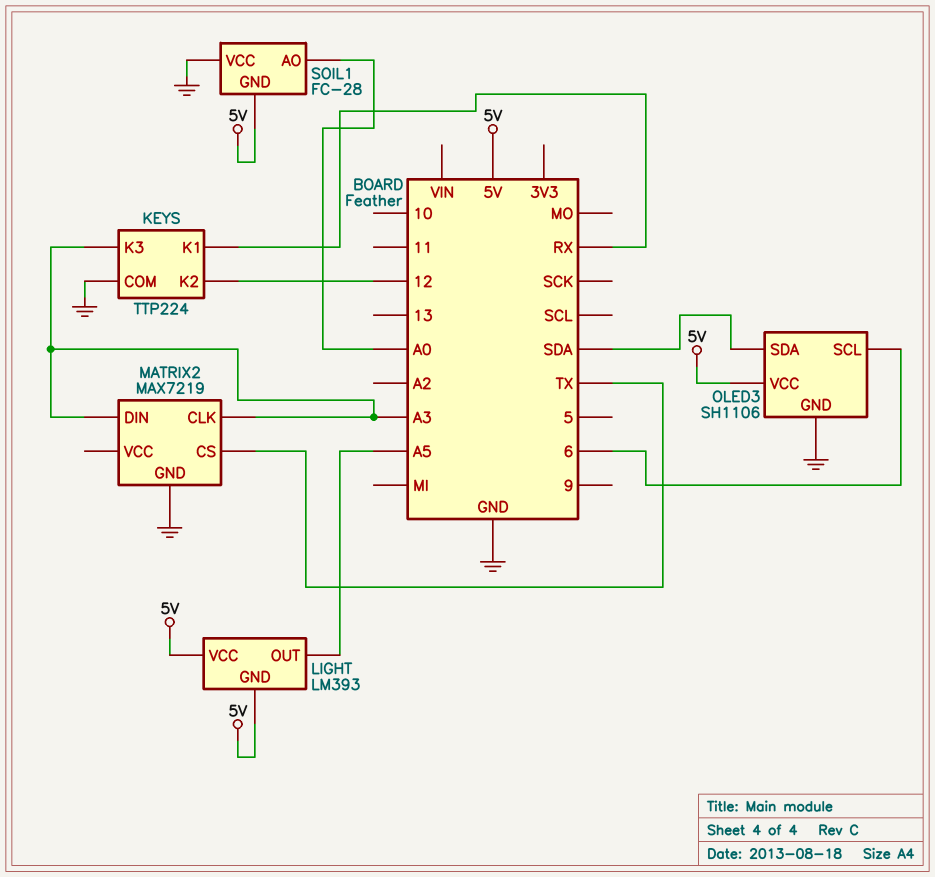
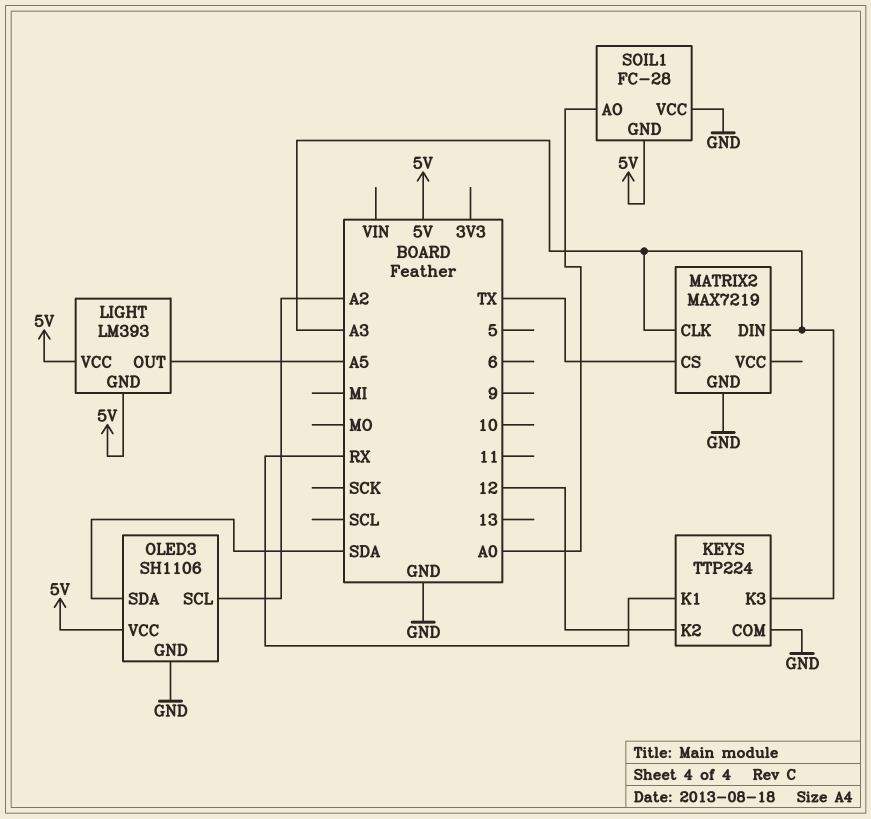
OLED3 pin SCL: 6 -> A2

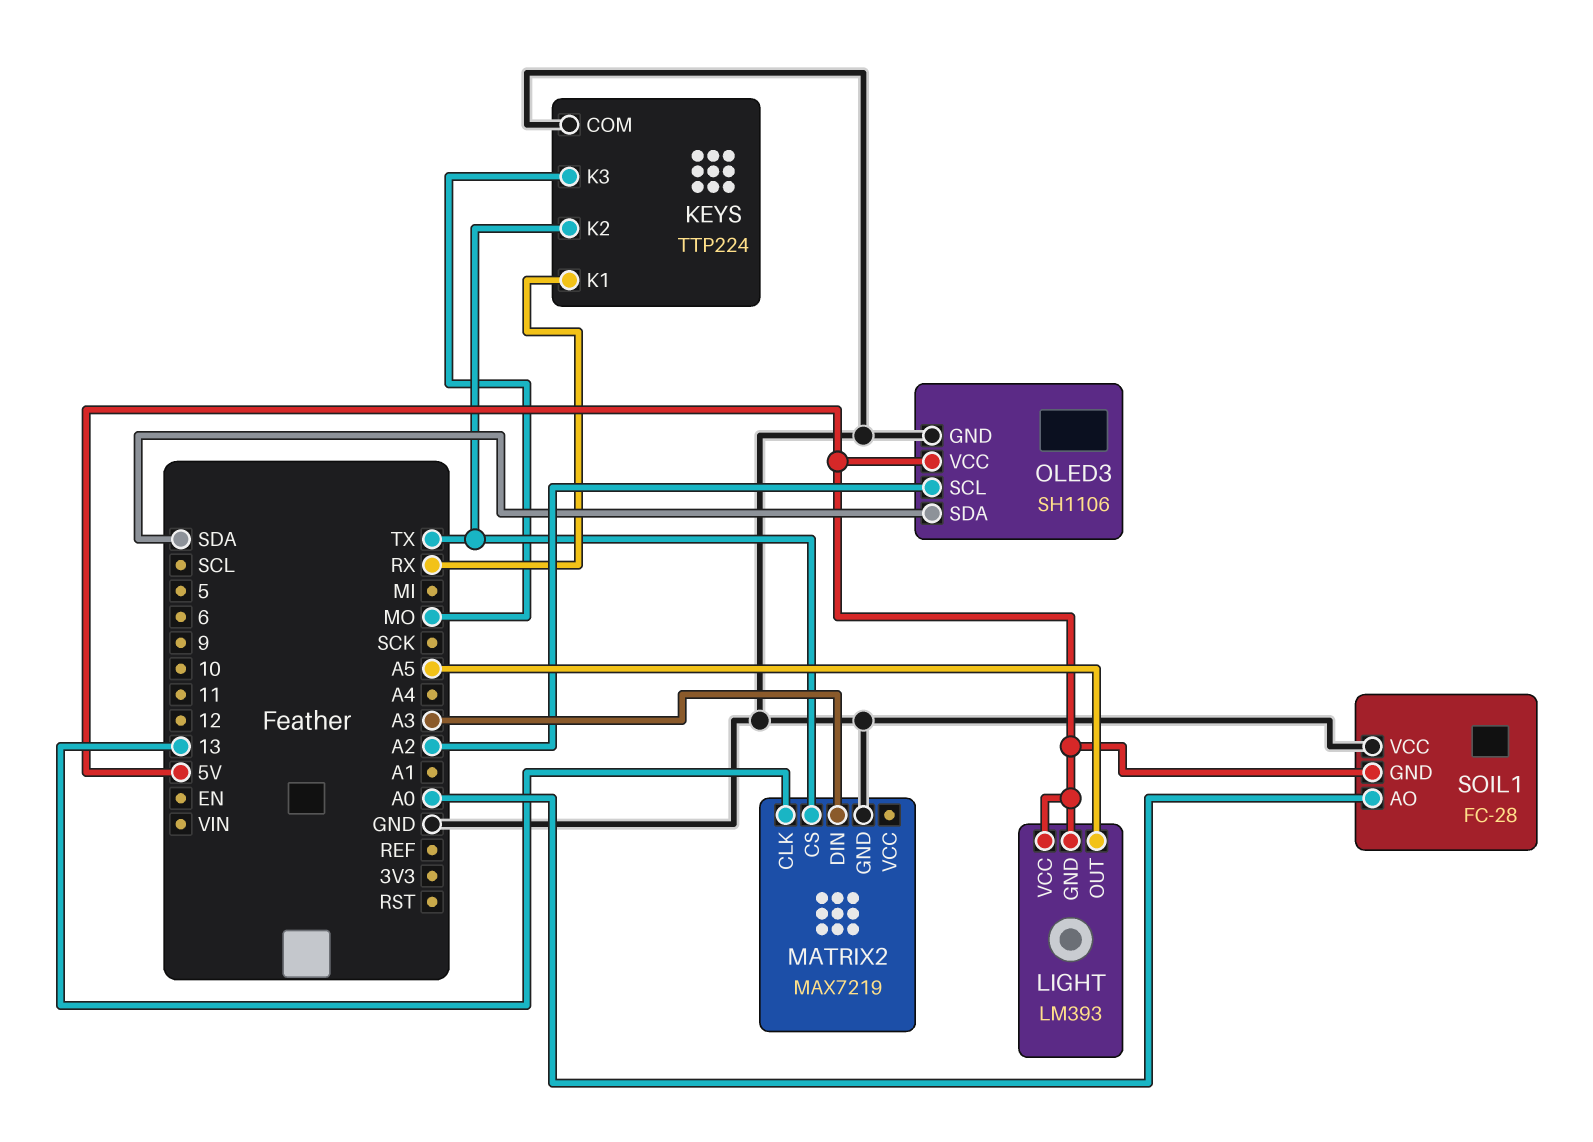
KEYS pin K2: 12 -> TX
KEYS pin K3: A3 -> MO
MATRIX2 pin CLK: A3 -> 13

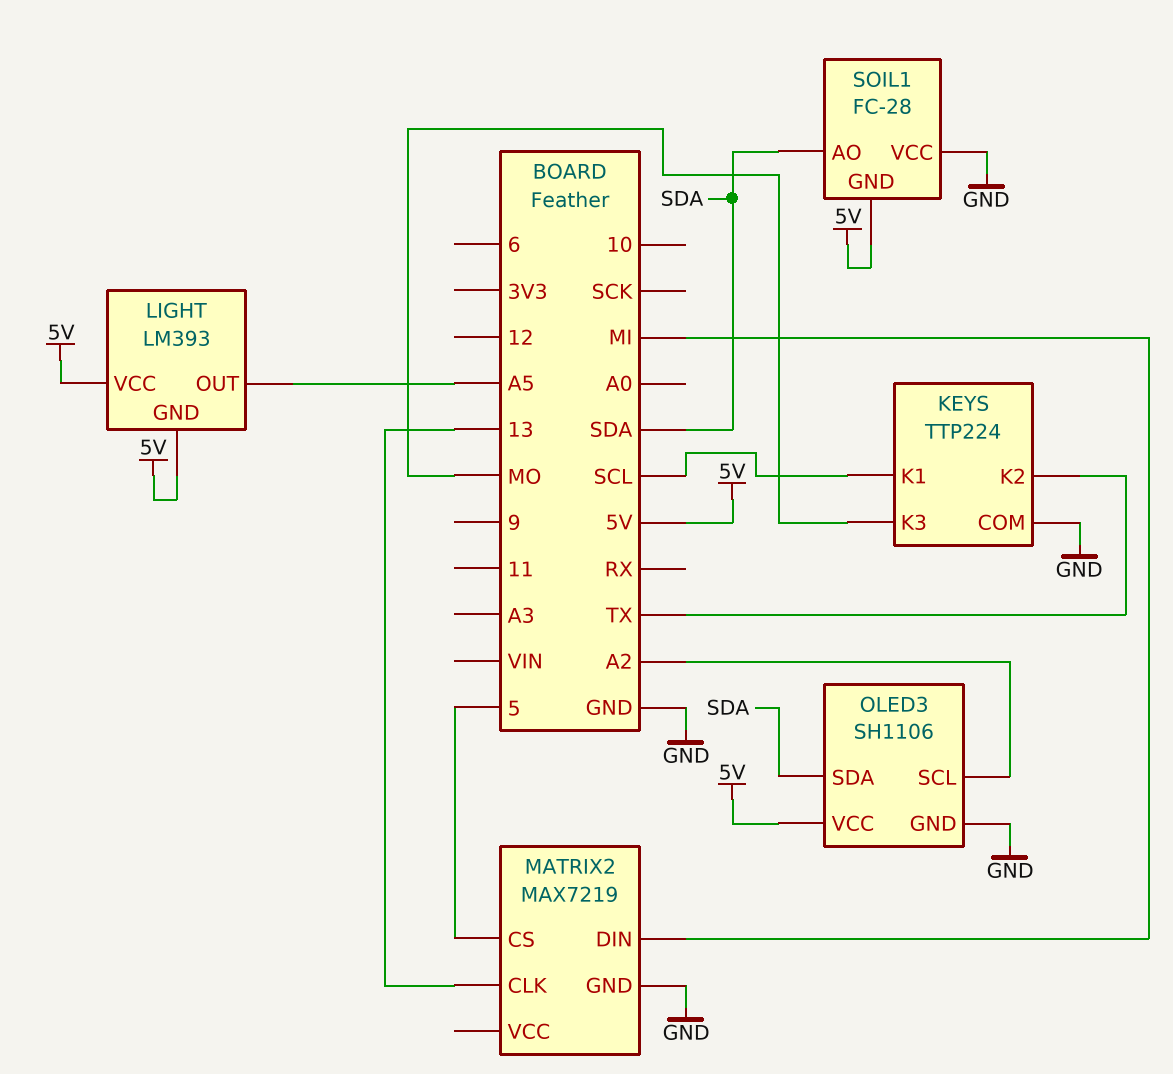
KEYS pin K1: RX -> SCL
MATRIX2 pin CS: TX -> 5
MATRIX2 pin DIN: A3 -> MI
SOIL1 pin AO: A0 -> SDA

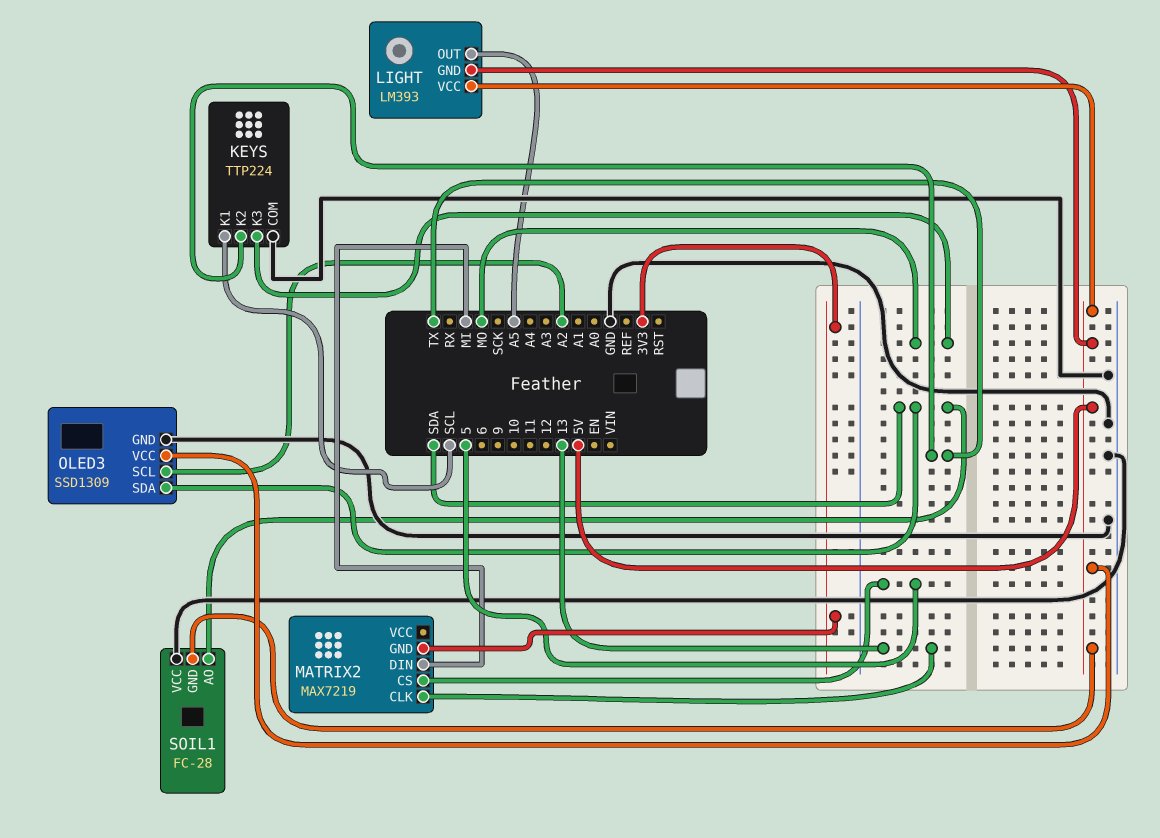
MATRIX2 pin GND: GND -> 3V3
OLED3: SH1106 -> SSD1309

